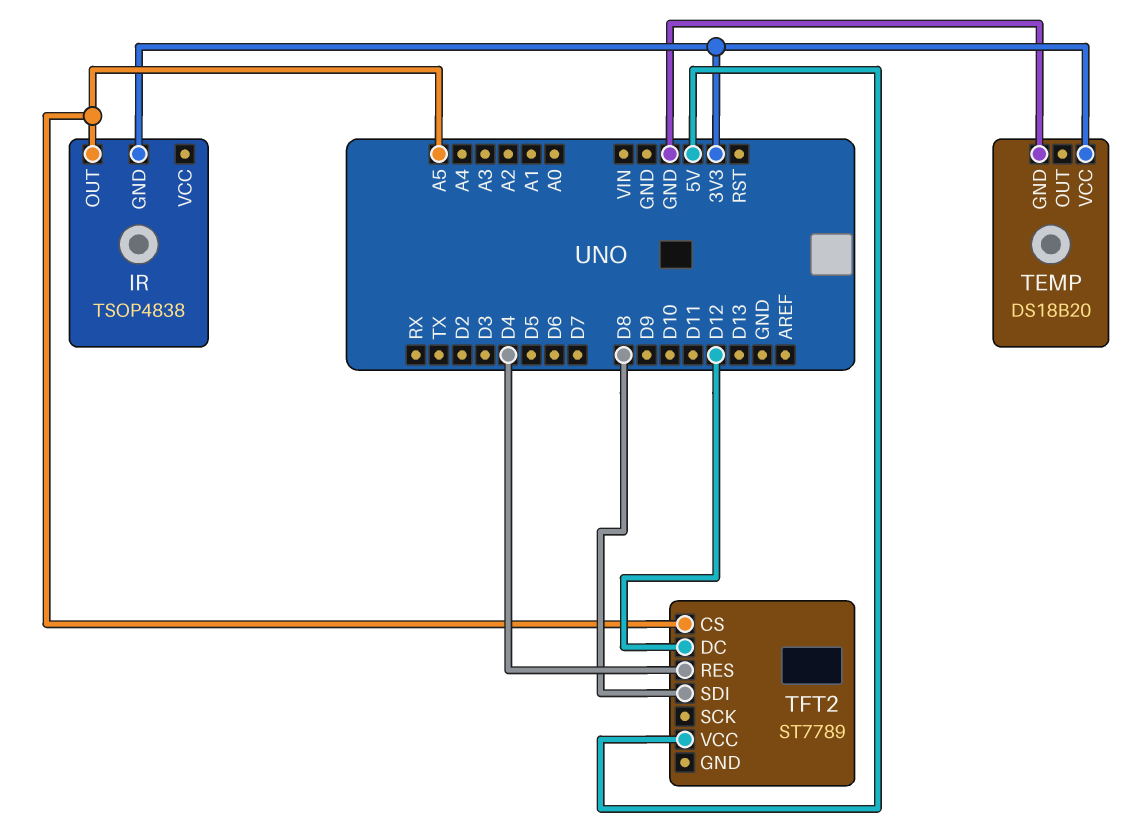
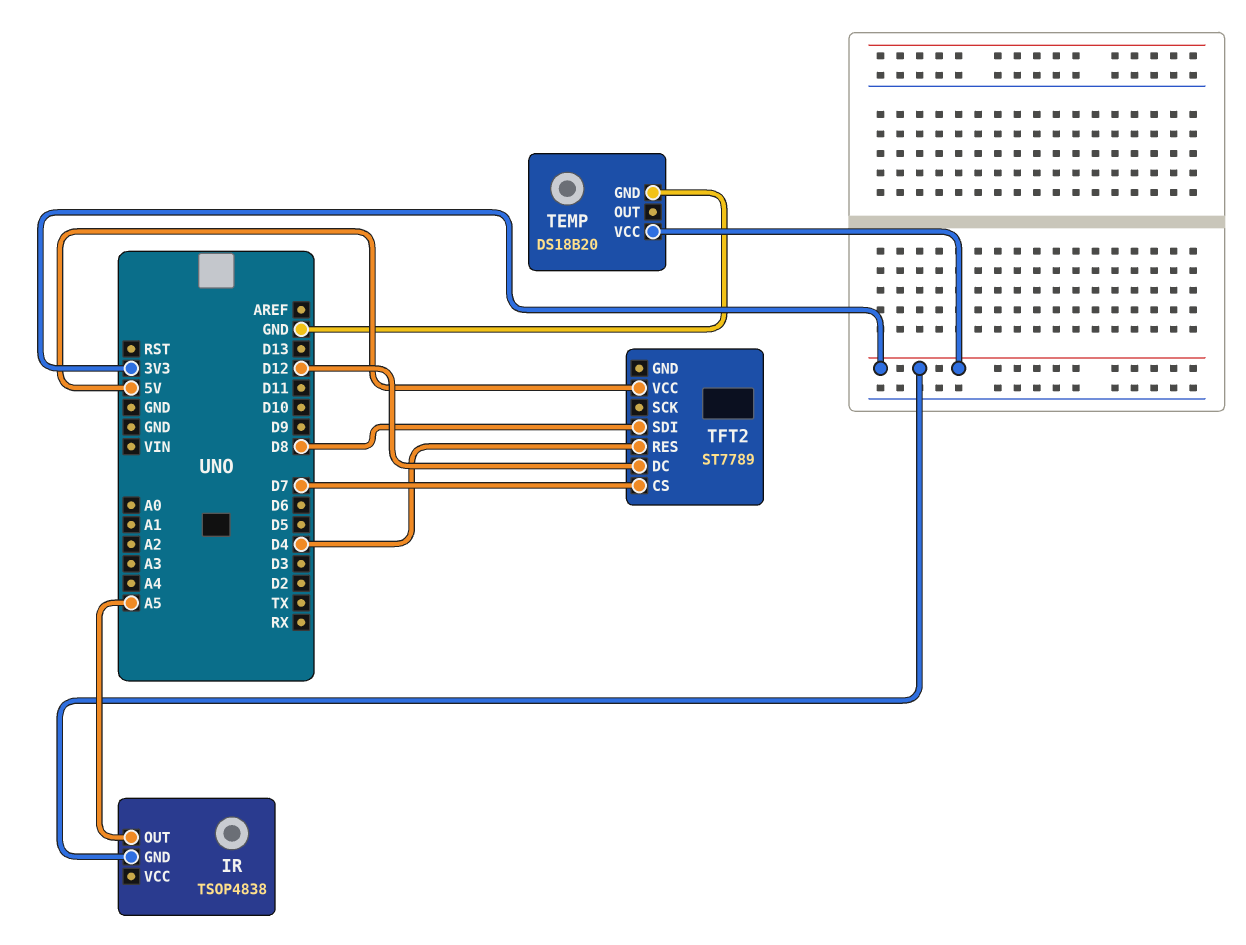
TFT2 pin CS: A5 -> D7

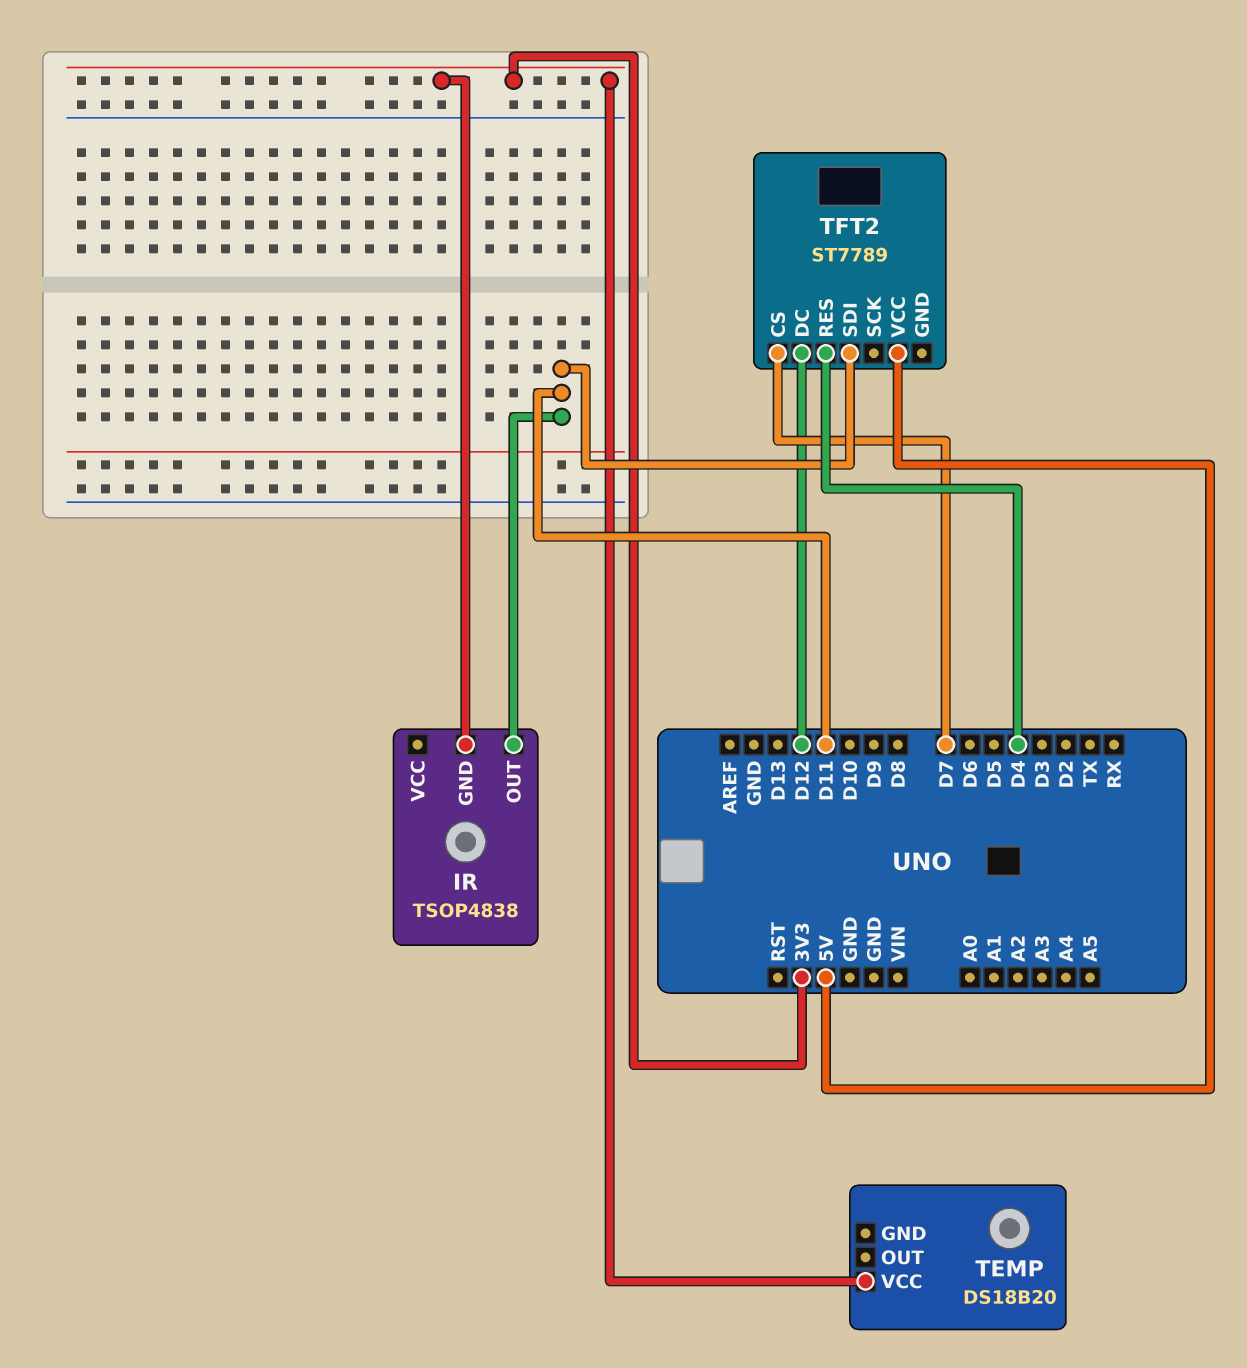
IR pin OUT: A5 -> D11
TEMP pin GND: GND -> none
TFT2 pin SDI: D8 -> D11

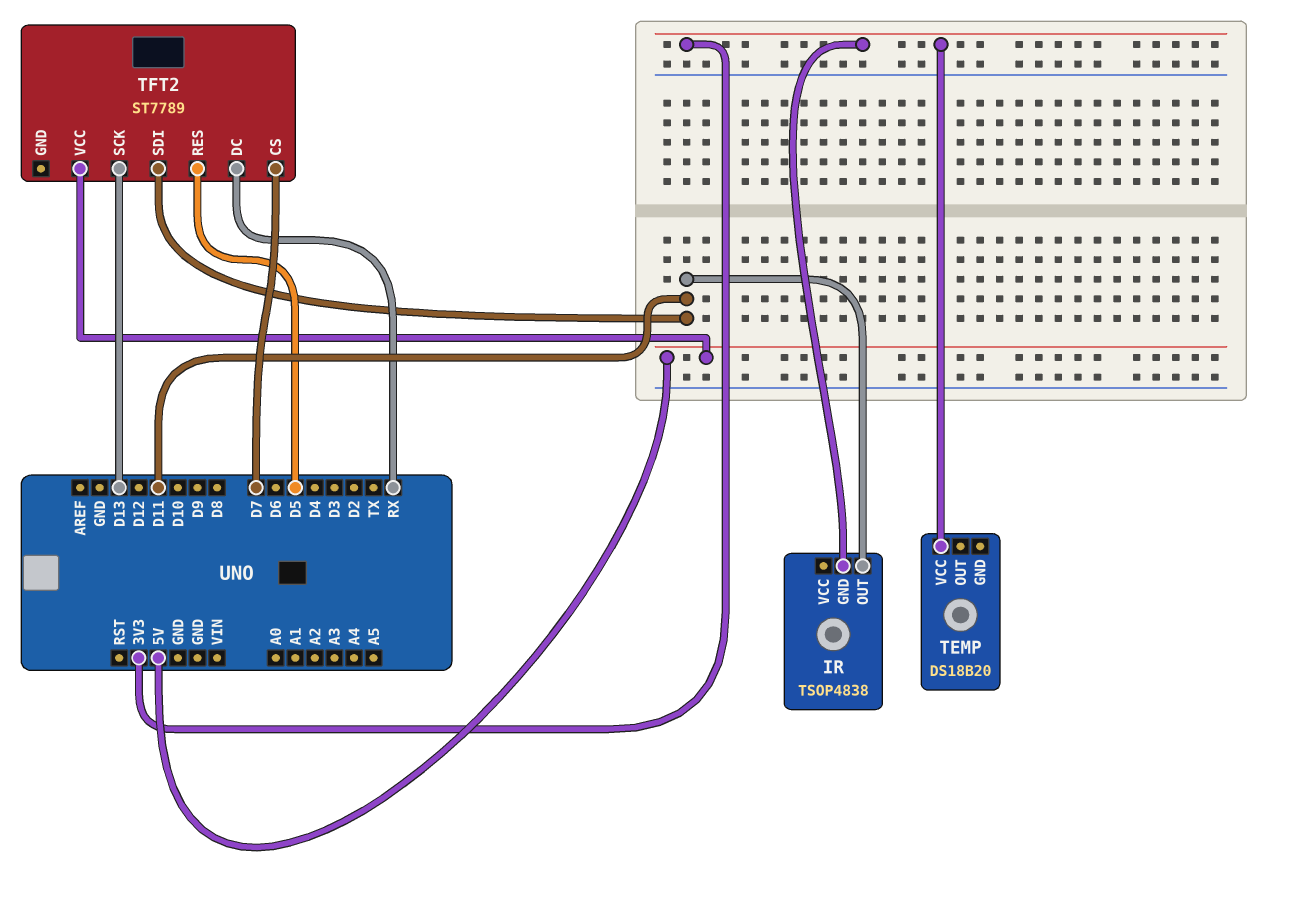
TFT2 pin DC: D12 -> RX
TFT2 pin RES: D4 -> D5
TFT2 pin SCK: none -> D13

